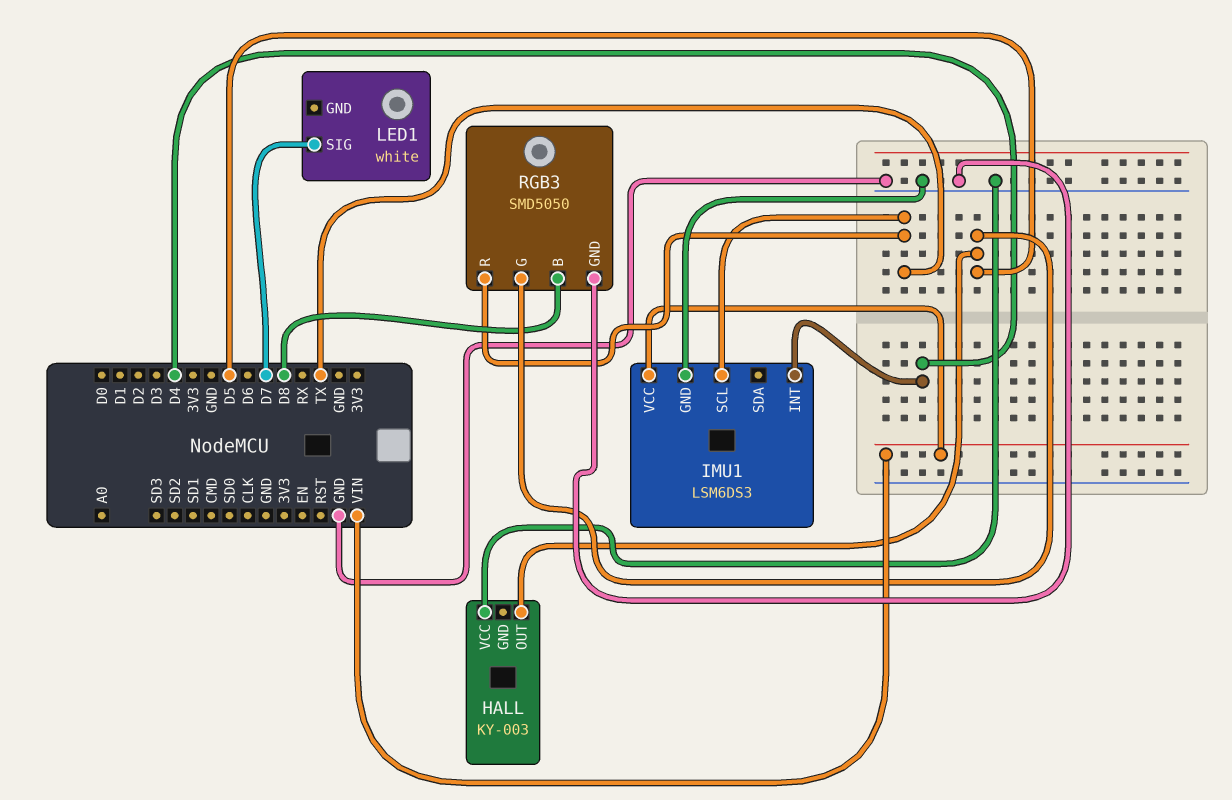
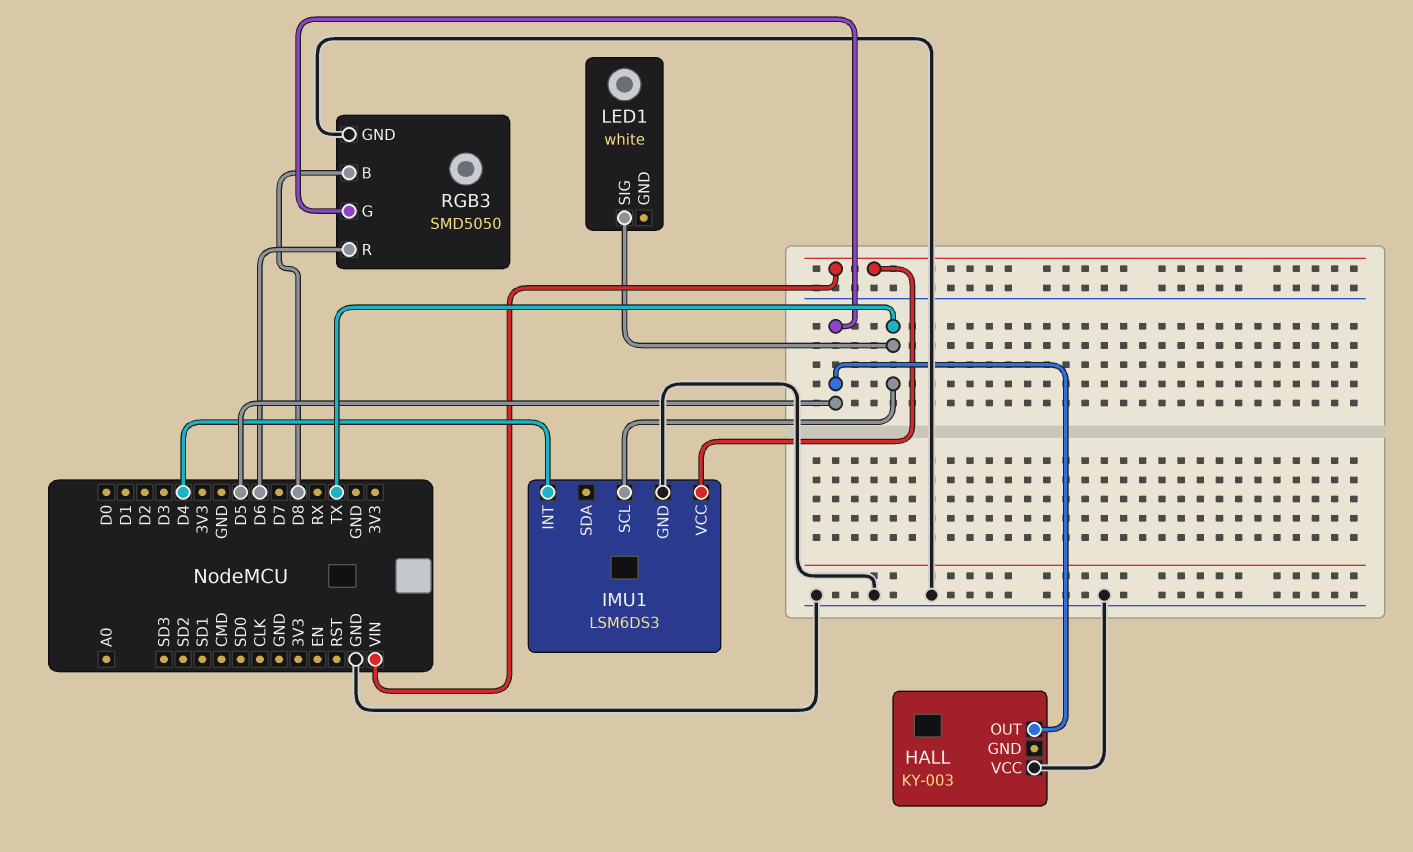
LED1 pin SIG: D7 -> TX
RGB3 pin R: TX -> D6

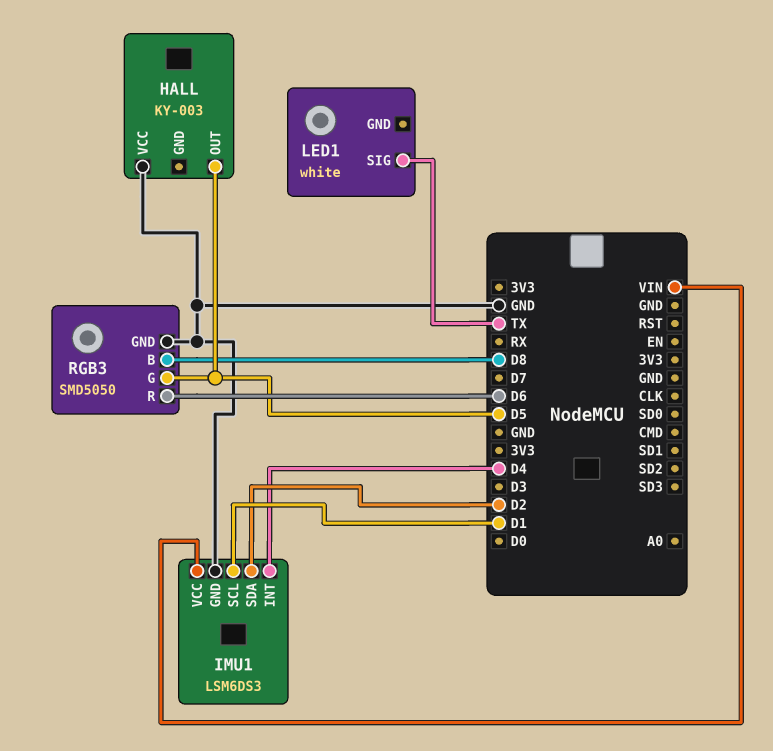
IMU1 pin SCL: TX -> D1
IMU1 pin SDA: none -> D2

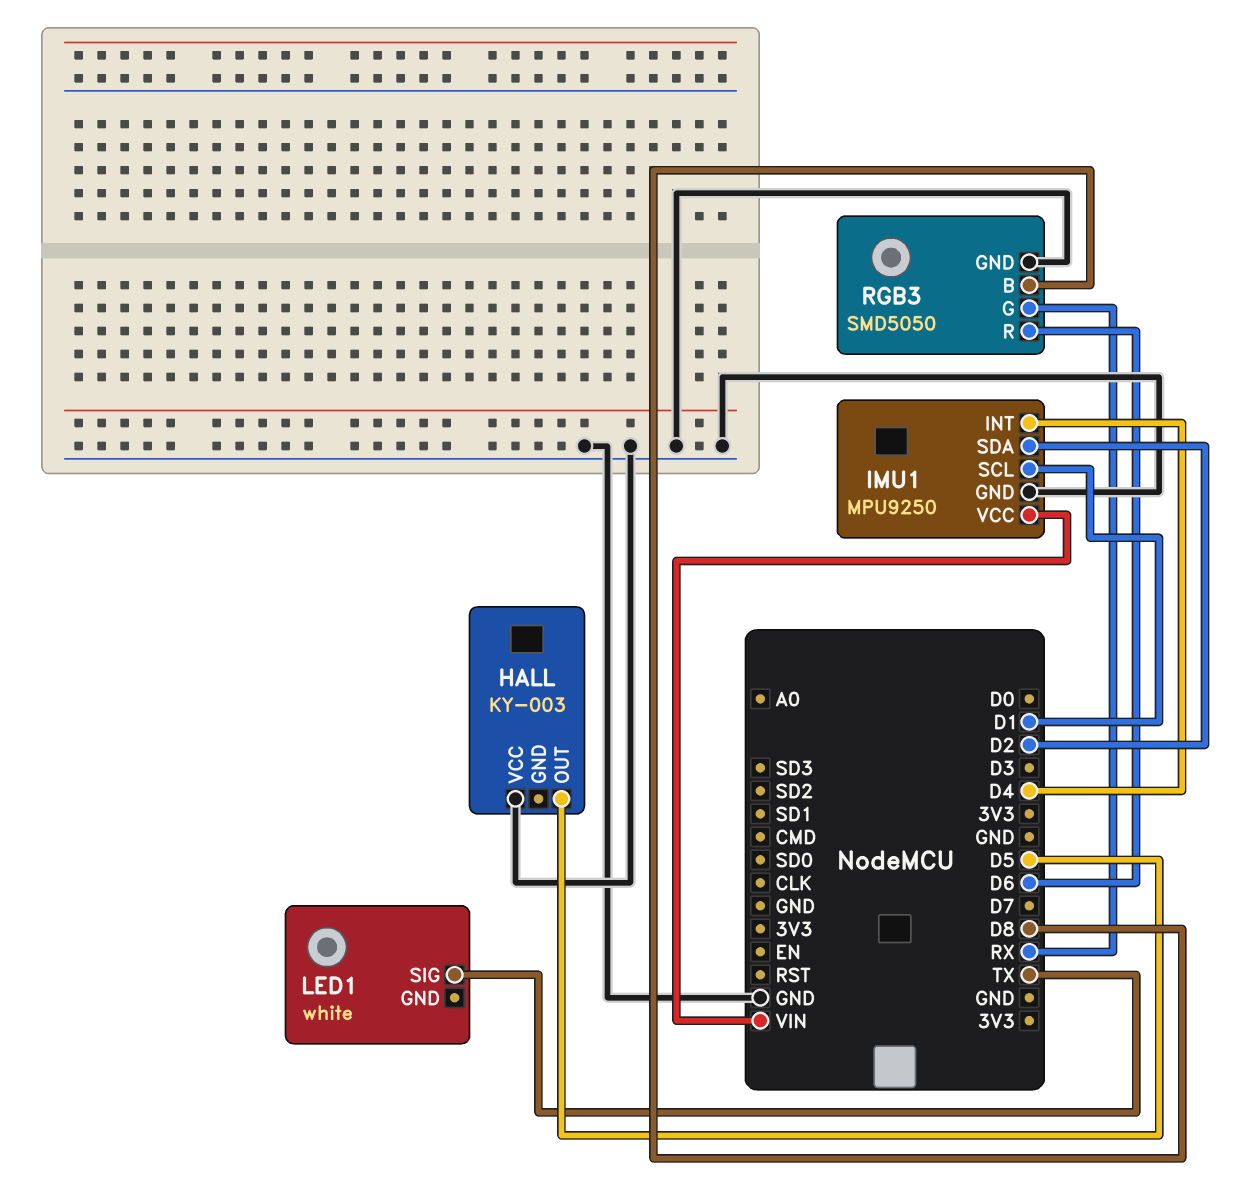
IMU1: LSM6DS3 -> MPU9250
RGB3 pin G: D5 -> RX

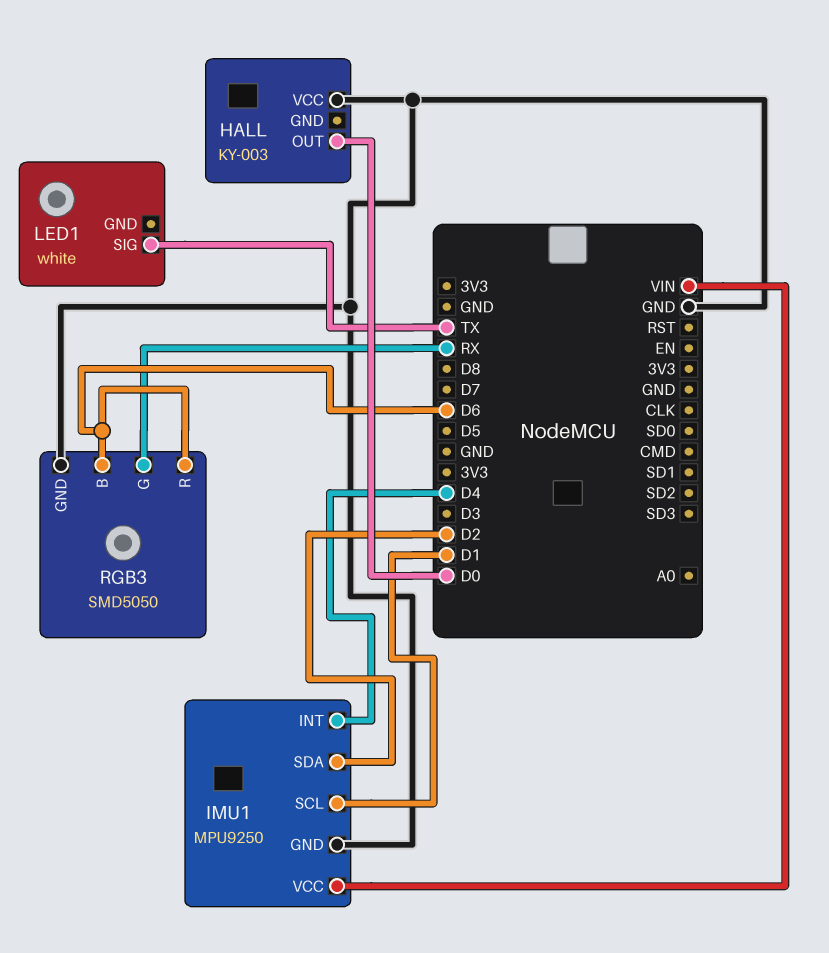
HALL pin OUT: D5 -> D0
RGB3 pin B: D8 -> D6

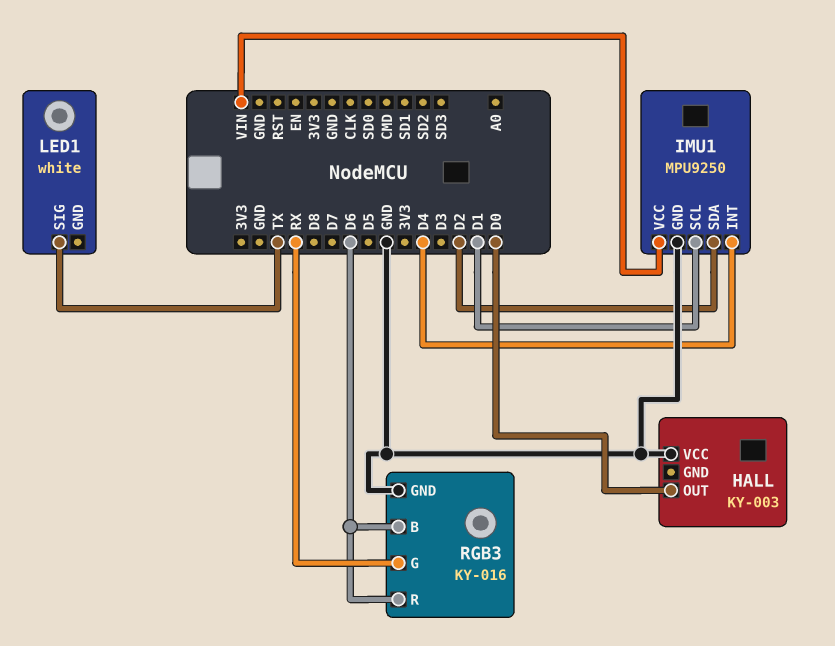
RGB3: SMD5050 -> KY-016

